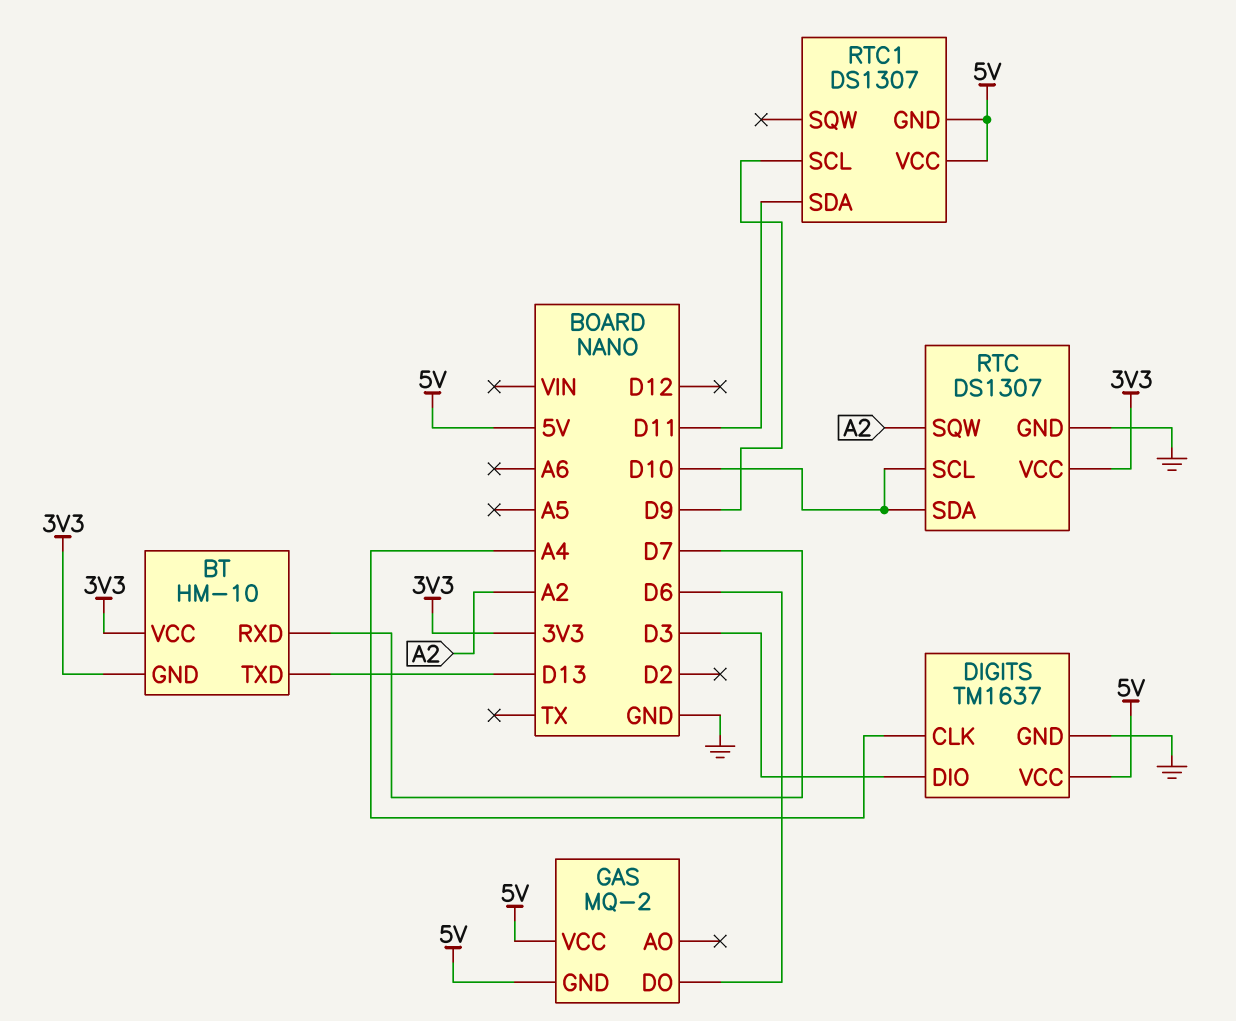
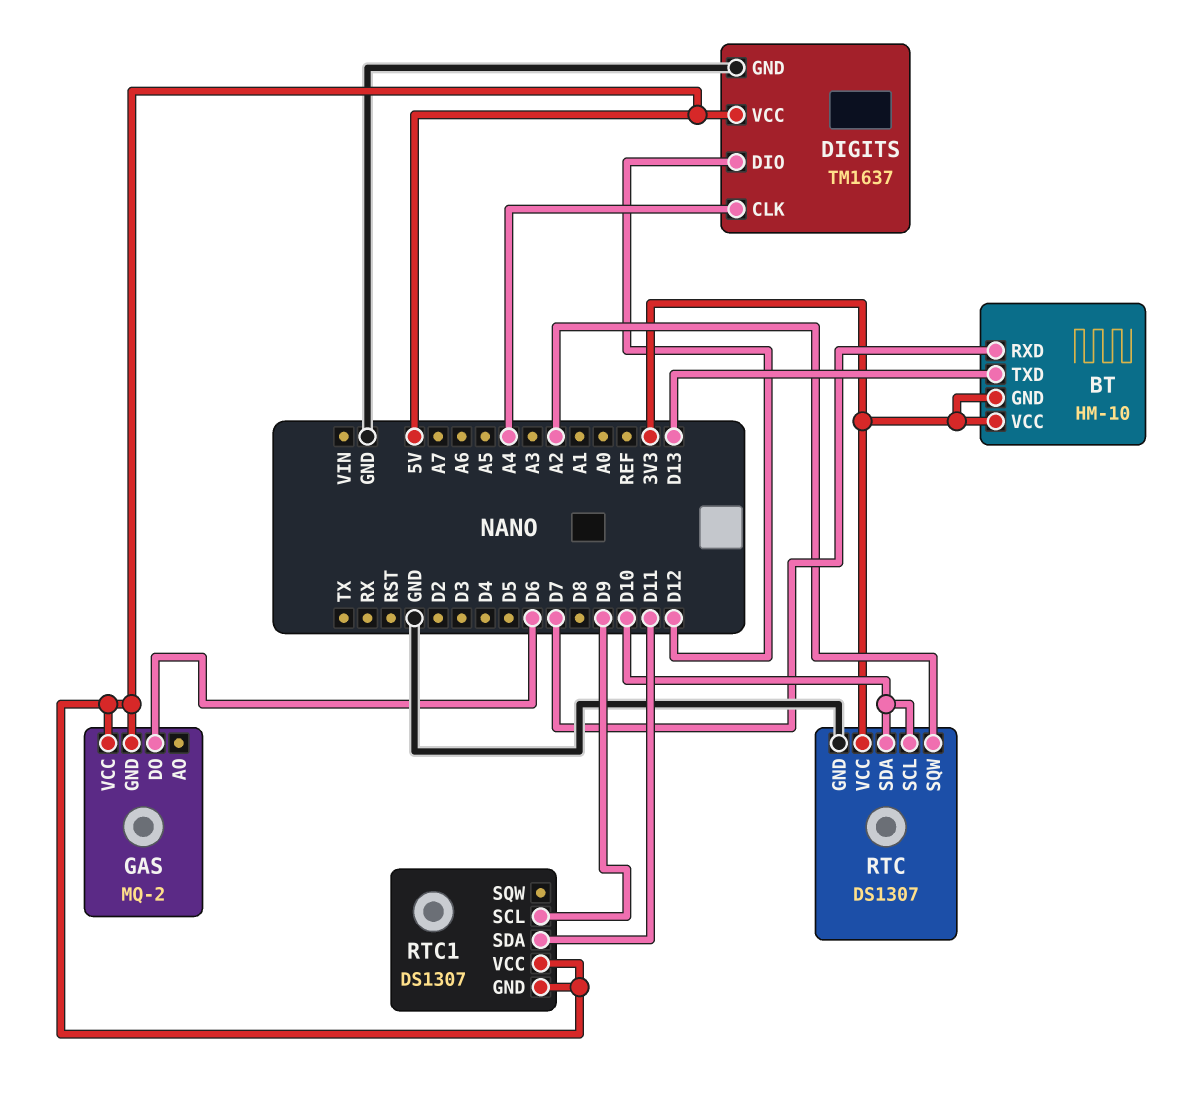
DIGITS pin DIO: D3 -> D12

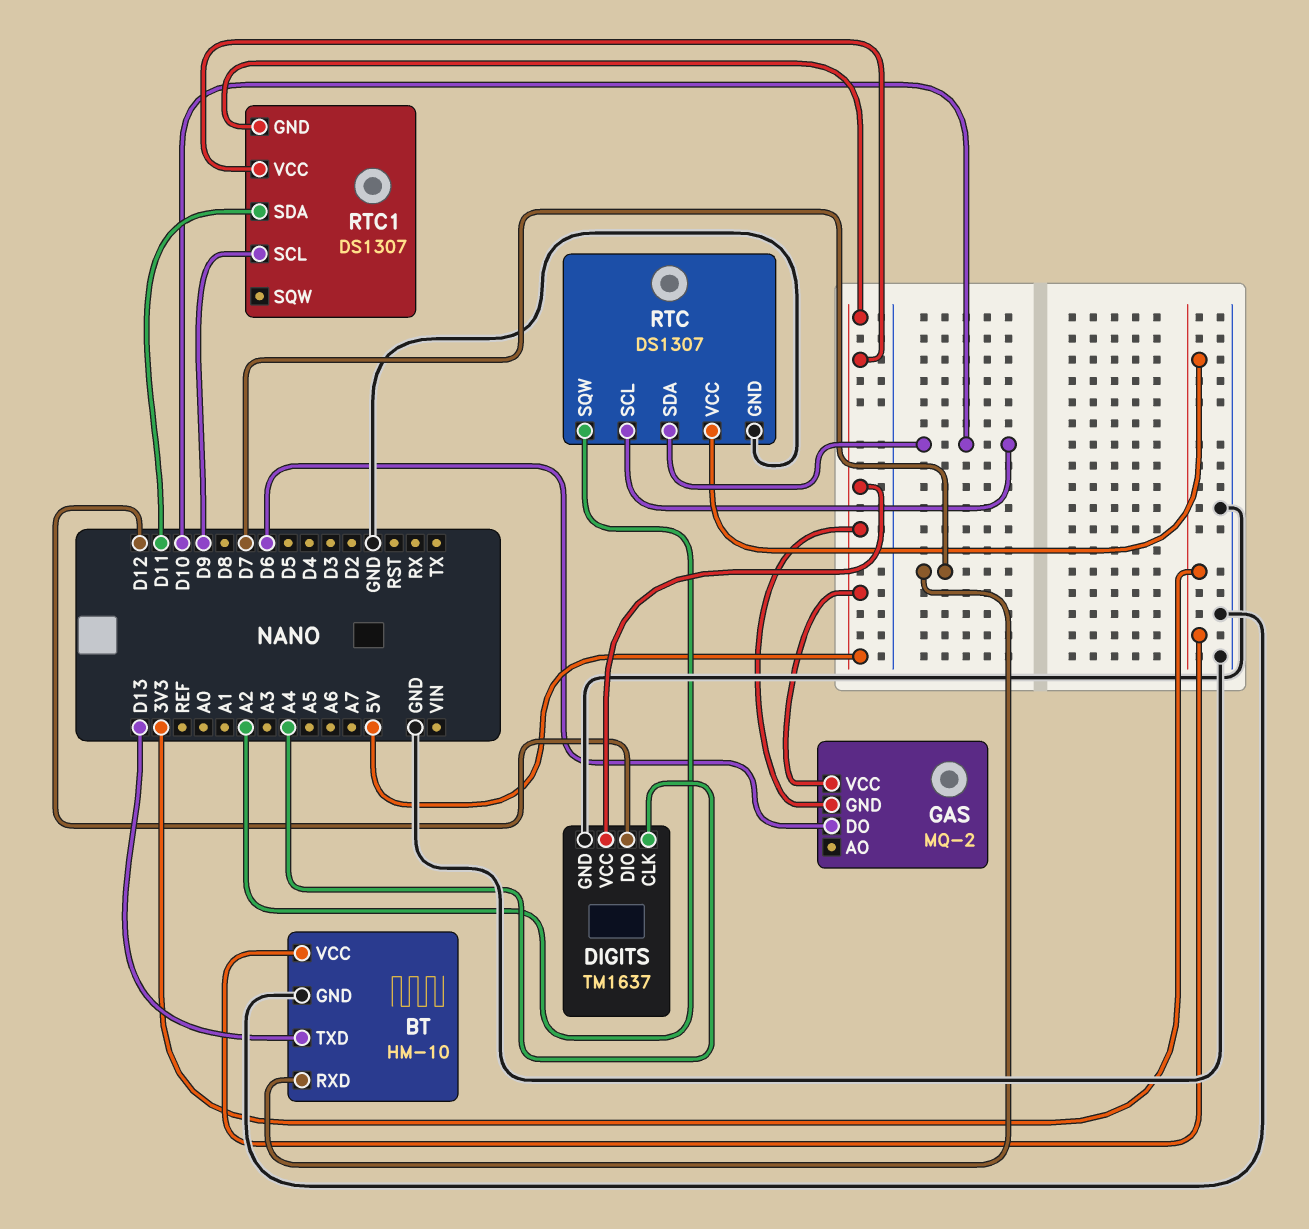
BT pin GND: 3V3 -> GND

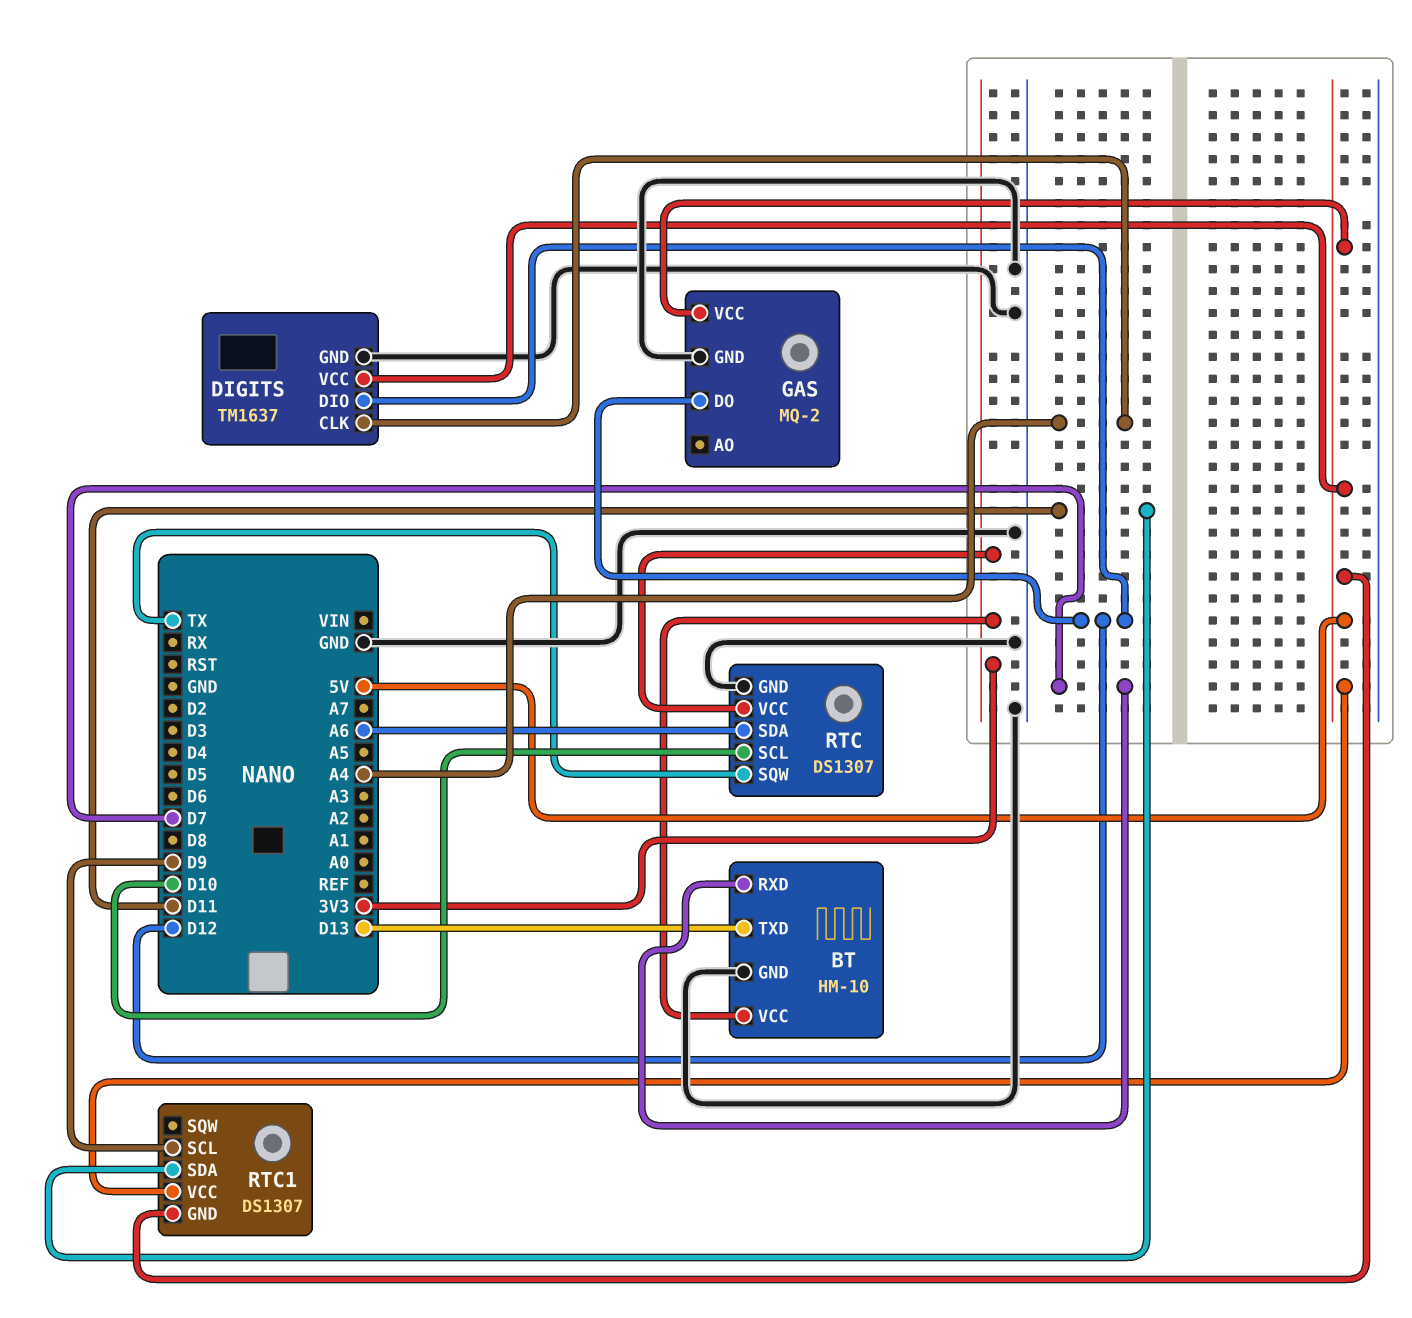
GAS pin DO: D6 -> D12
GAS pin GND: 5V -> GND
RTC pin SDA: D10 -> A6
RTC pin SQW: A2 -> TX

